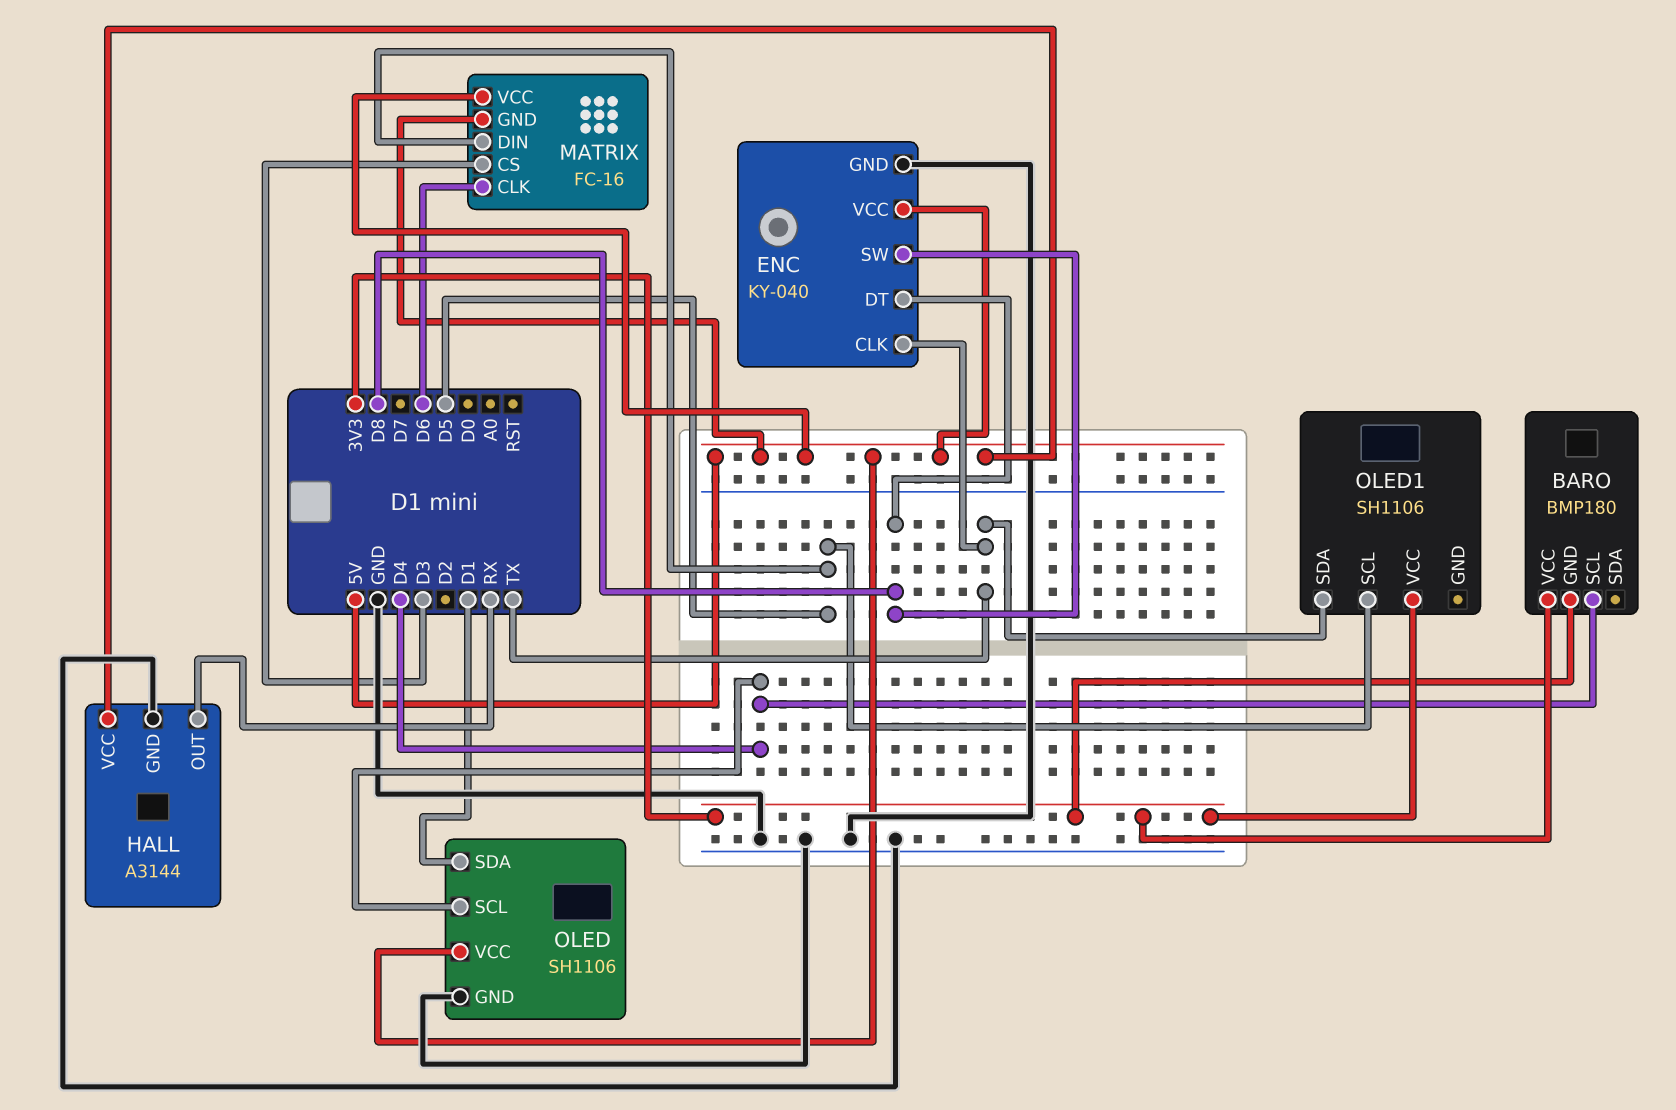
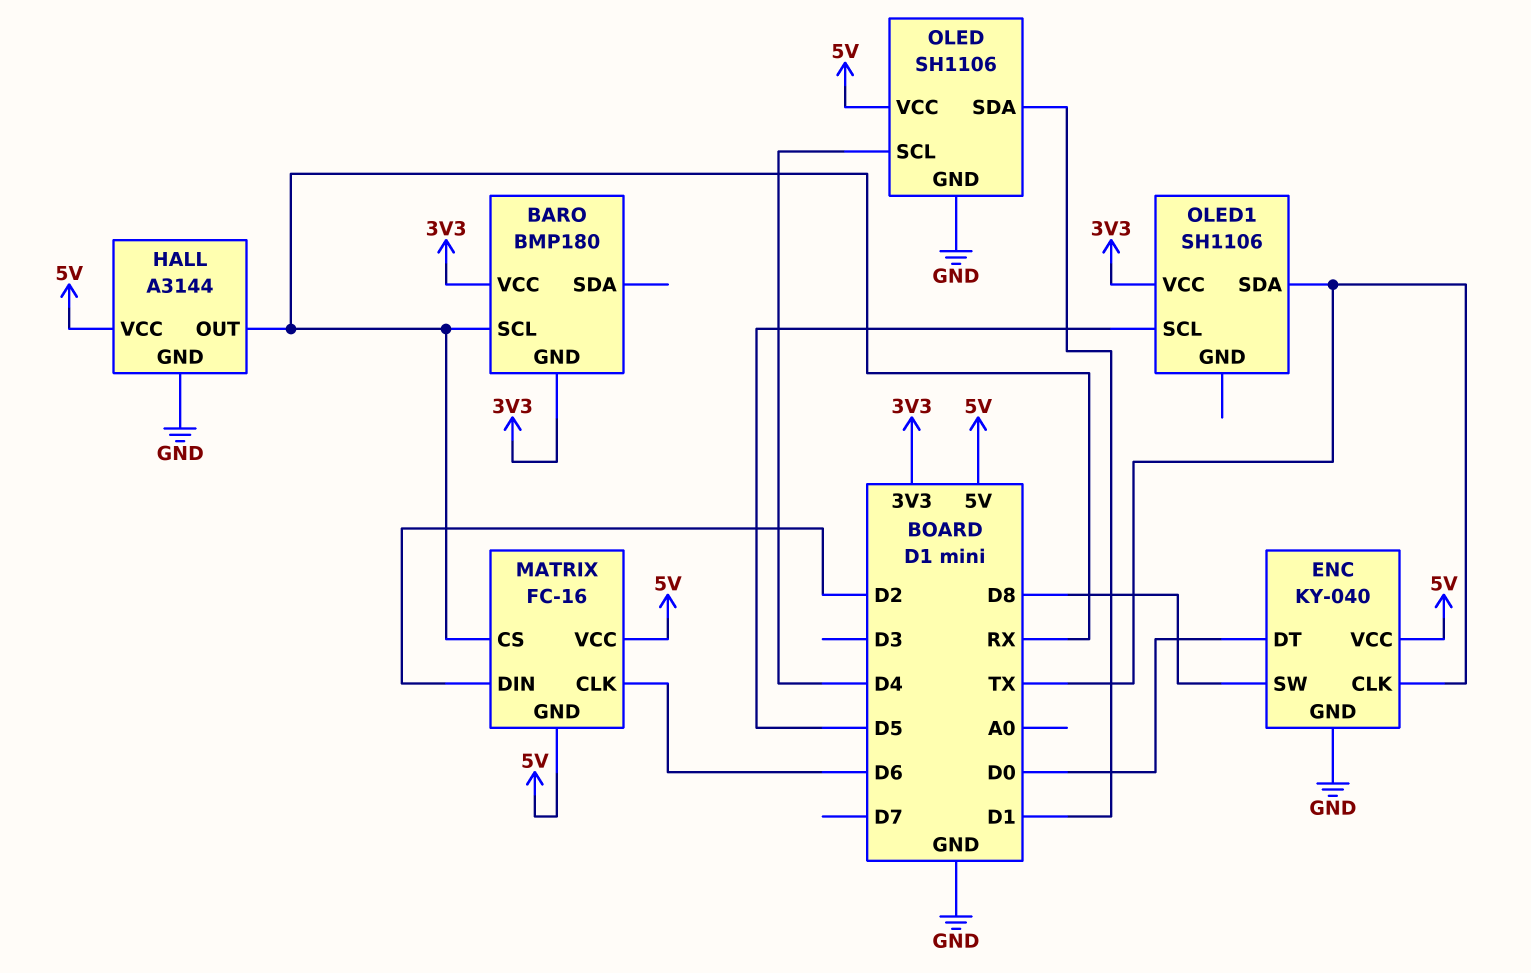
BARO pin SCL: D4 -> RX
ENC pin DT: D8 -> D0
MATRIX pin CS: D3 -> RX
MATRIX pin DIN: D5 -> D2

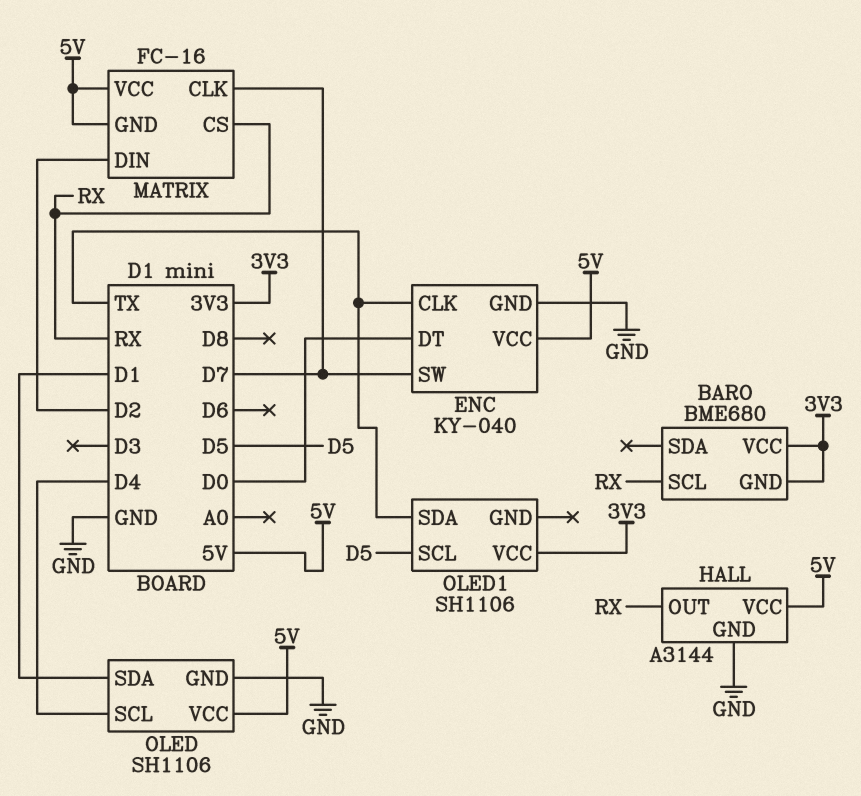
BARO: BMP180 -> BME680
ENC pin SW: D8 -> D7
MATRIX pin CLK: D6 -> D7

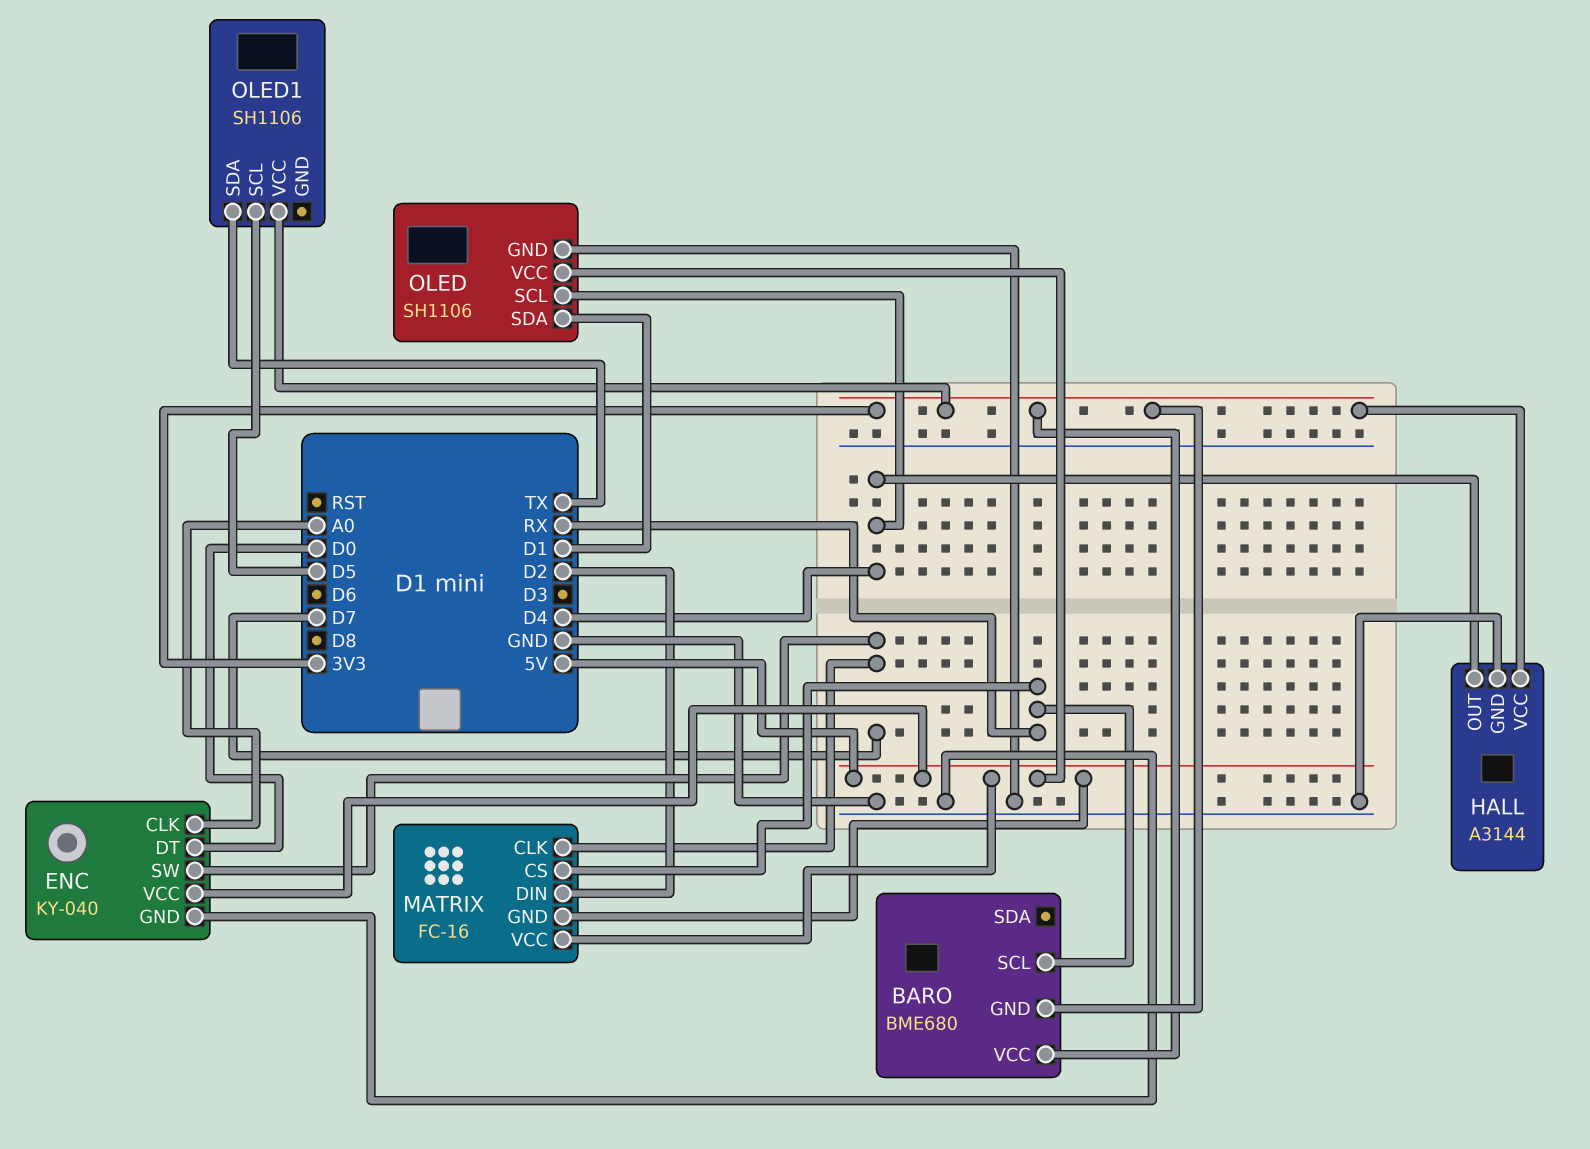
ENC pin CLK: TX -> A0
HALL pin OUT: RX -> D4
HALL pin VCC: 5V -> 3V3

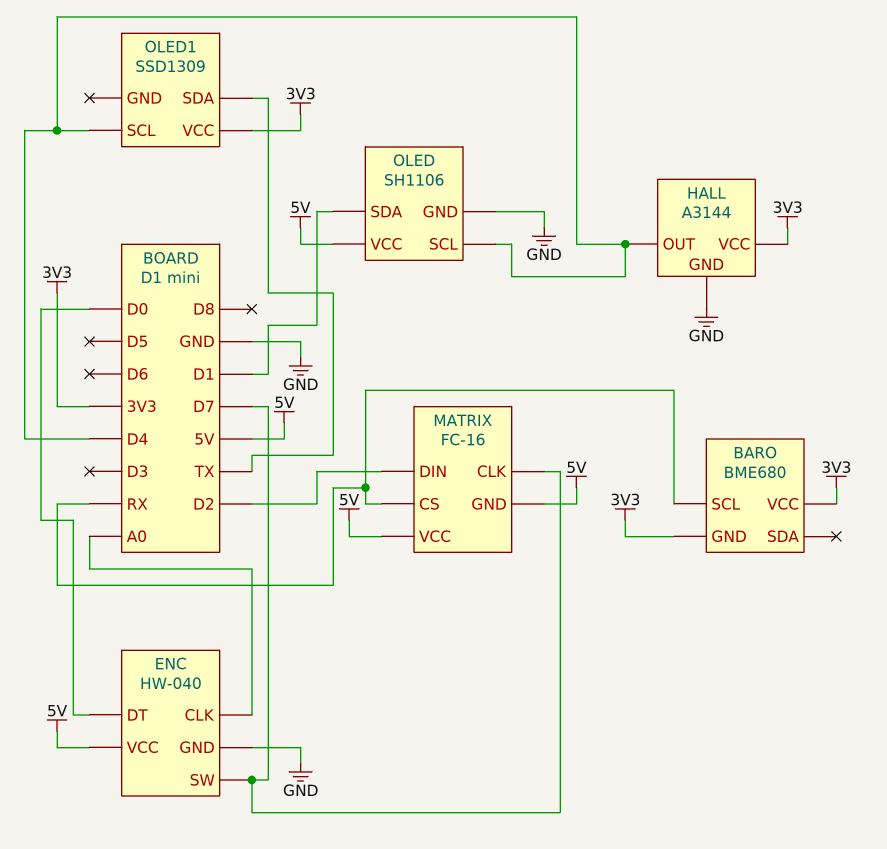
ENC: KY-040 -> HW-040
OLED1: SH1106 -> SSD1309
OLED1 pin SCL: D5 -> D4

